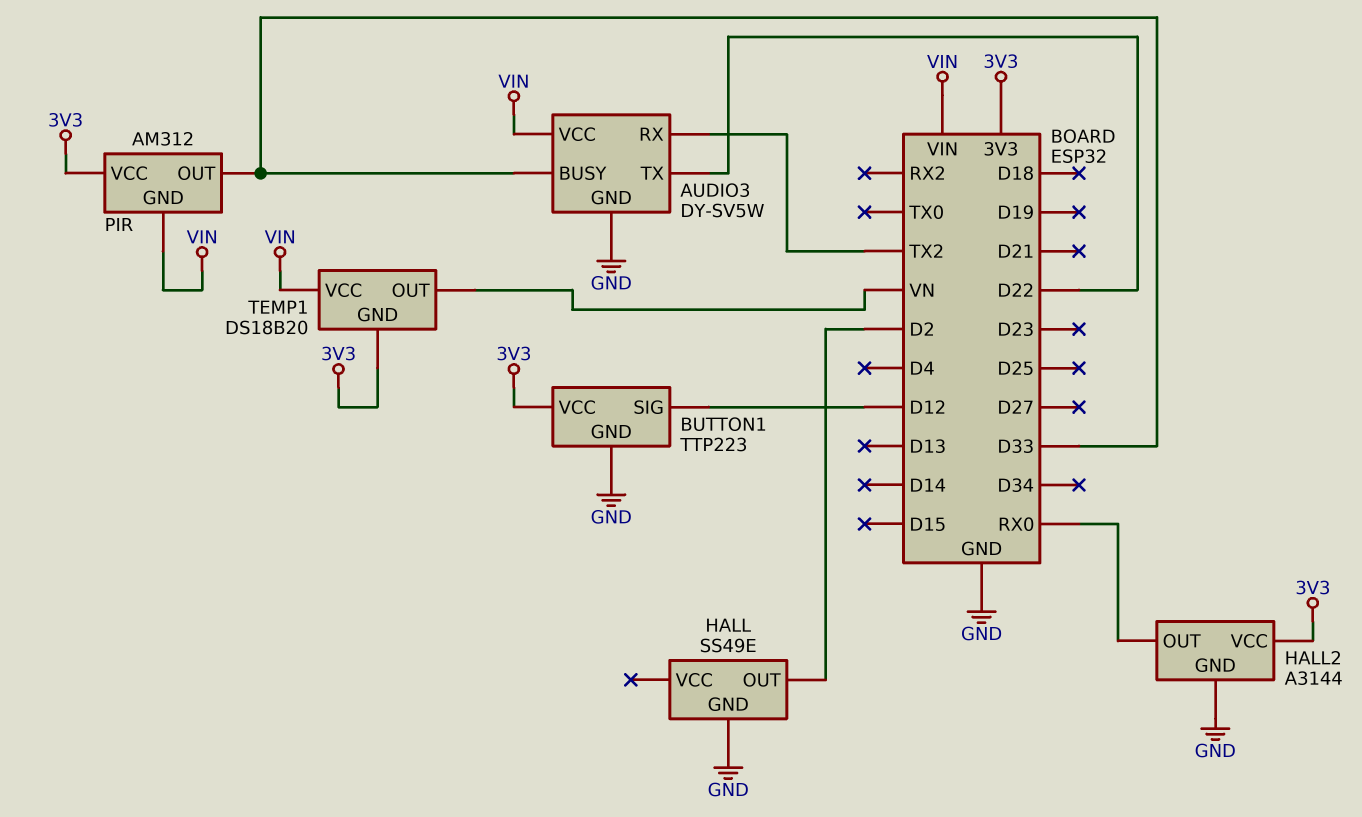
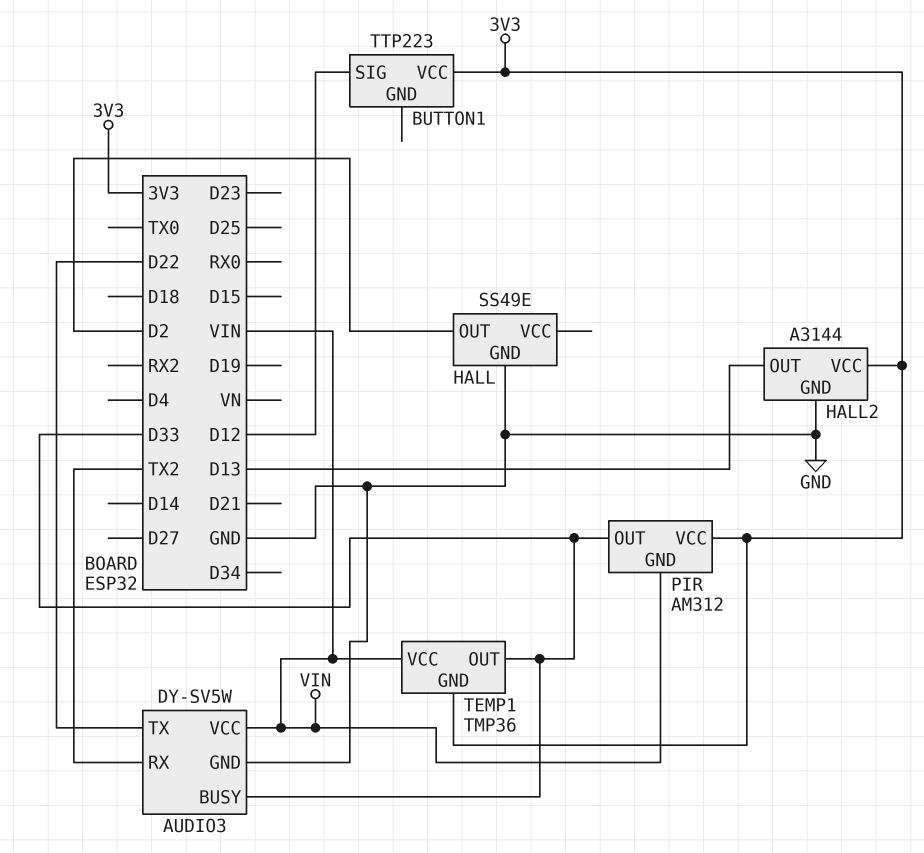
BUTTON1 pin GND: GND -> none
HALL2 pin OUT: RX0 -> D13
TEMP1: DS18B20 -> TMP36
TEMP1 pin OUT: VN -> D33

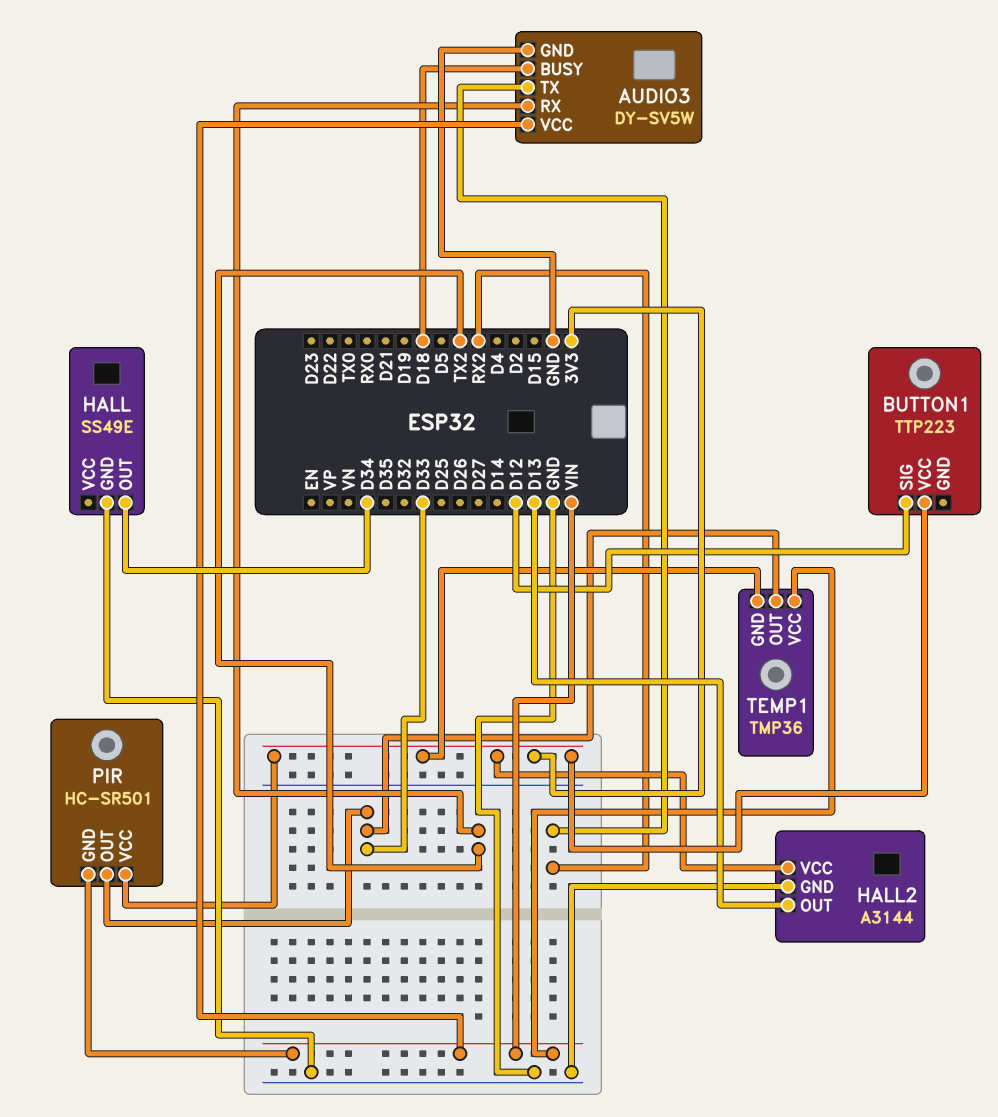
AUDIO3 pin BUSY: D33 -> D18
AUDIO3 pin TX: D22 -> RX2
HALL pin OUT: D2 -> D34
PIR: AM312 -> HC-SR501

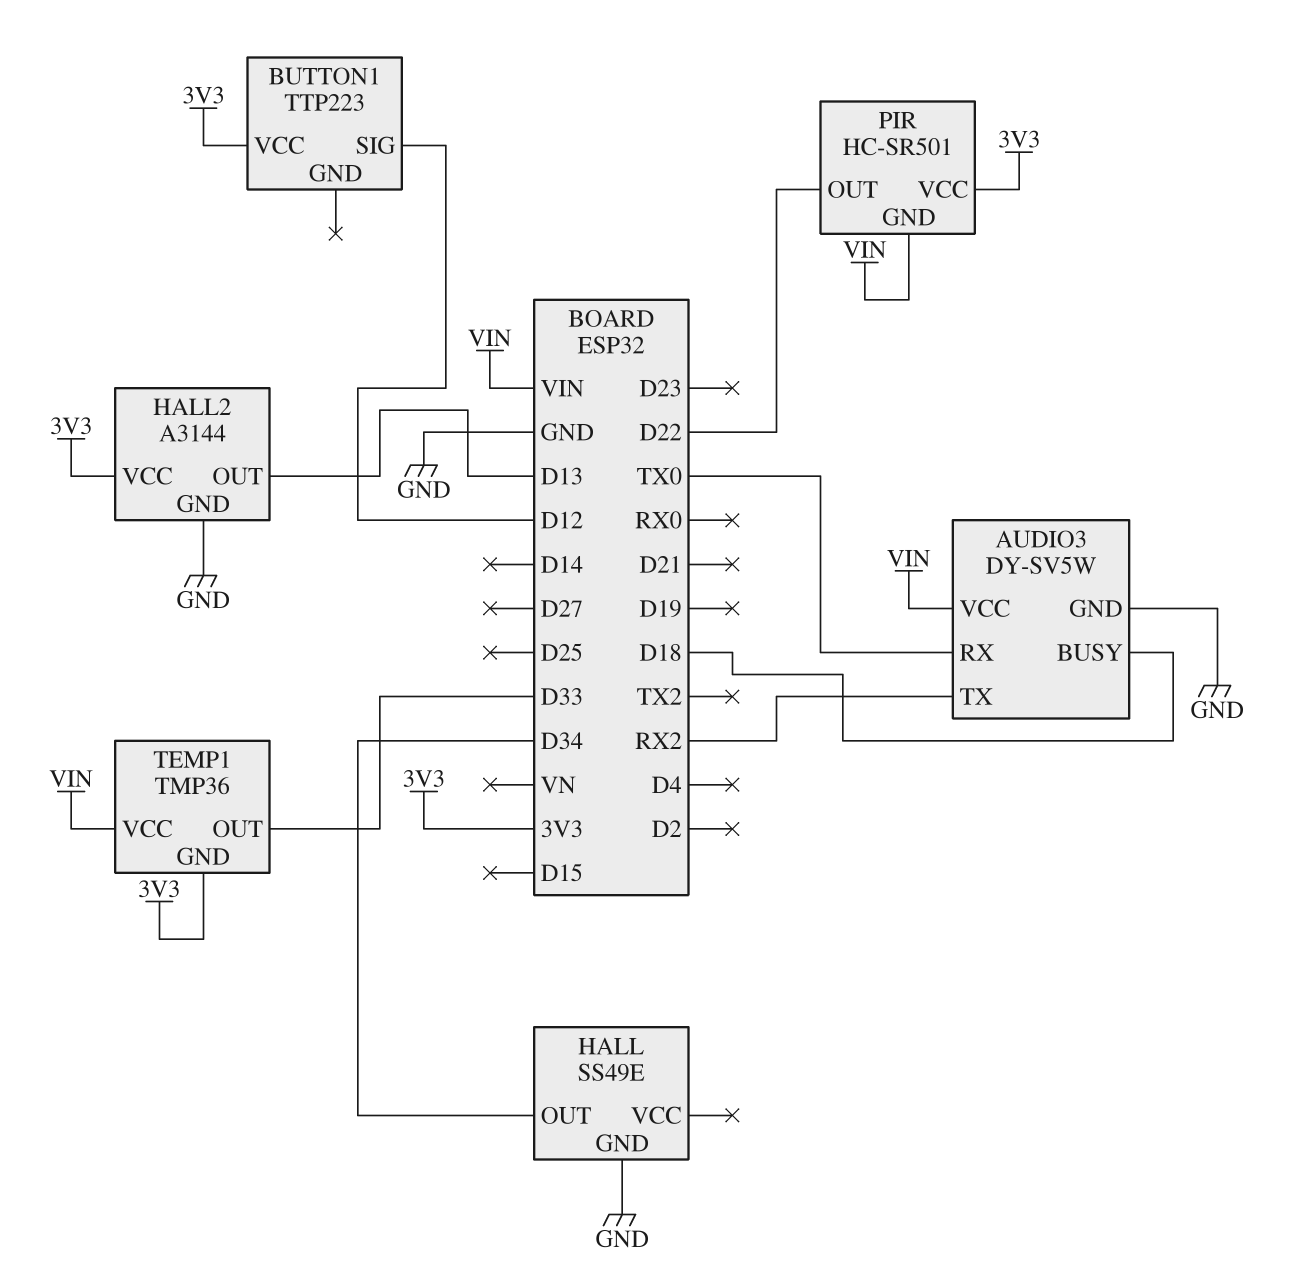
AUDIO3 pin RX: TX2 -> TX0
PIR pin OUT: D33 -> D22

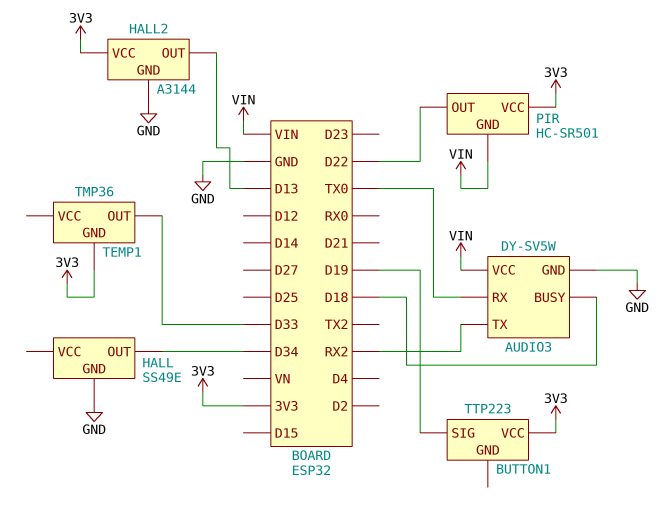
BUTTON1 pin SIG: D12 -> D19
TEMP1 pin VCC: VIN -> none

